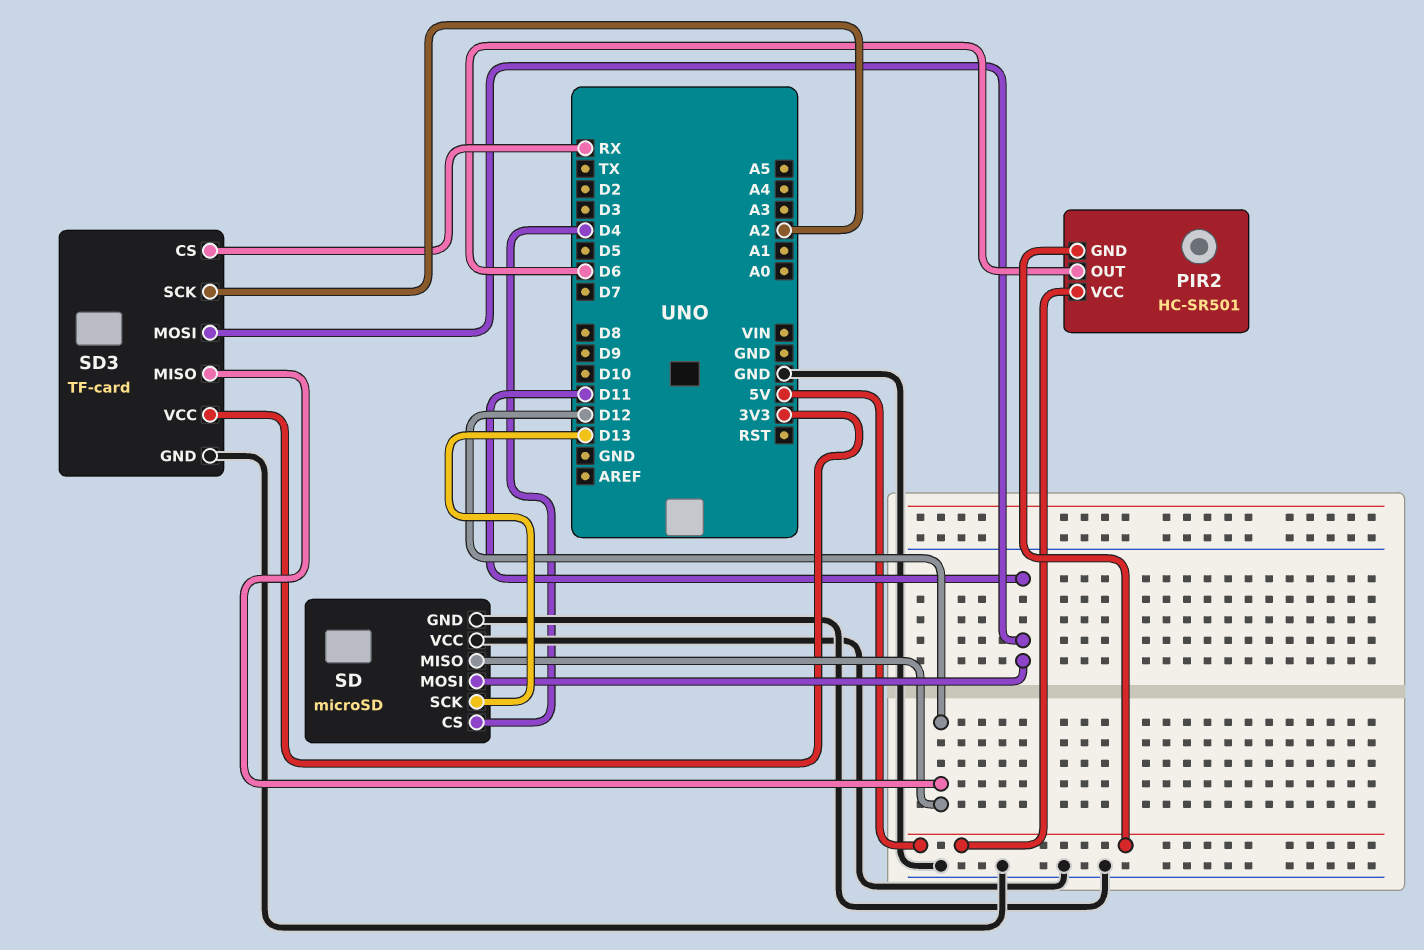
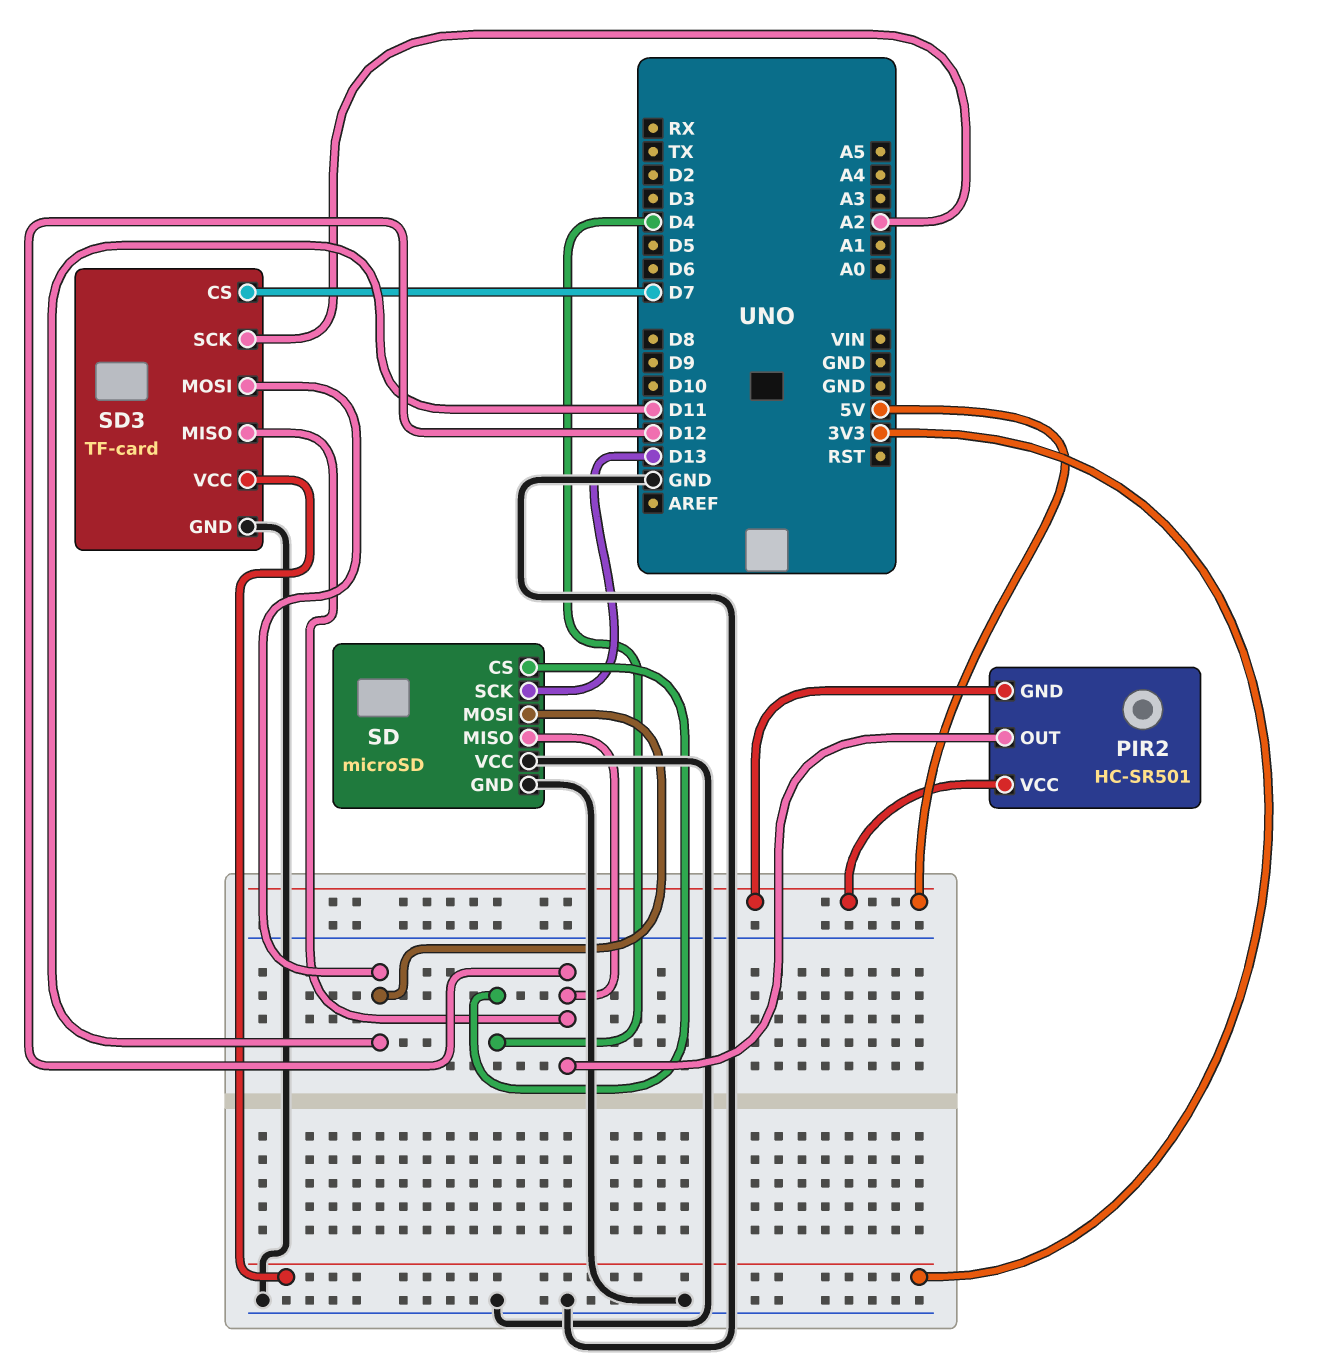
PIR2 pin OUT: D6 -> D12
SD3 pin CS: RX -> D7

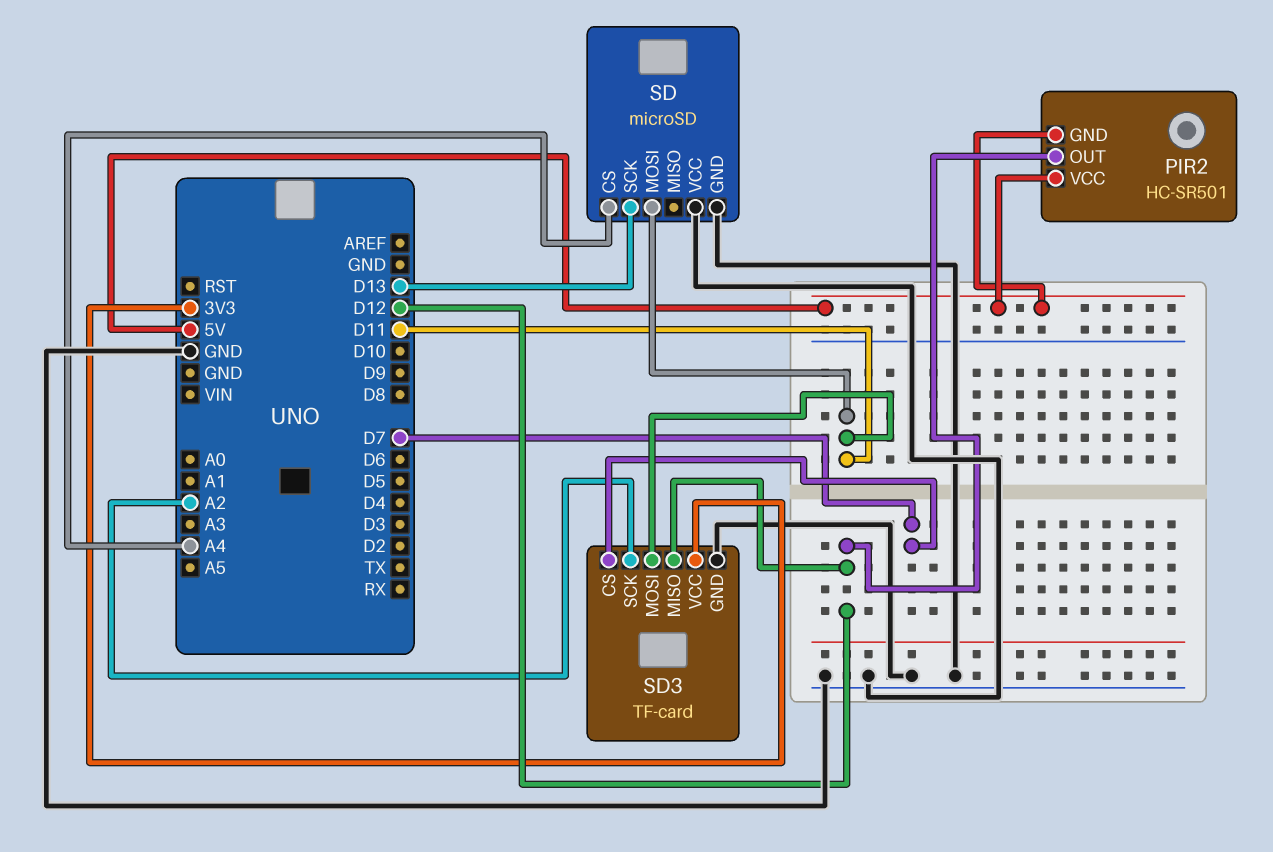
SD pin CS: D4 -> A4
SD pin MISO: D12 -> none

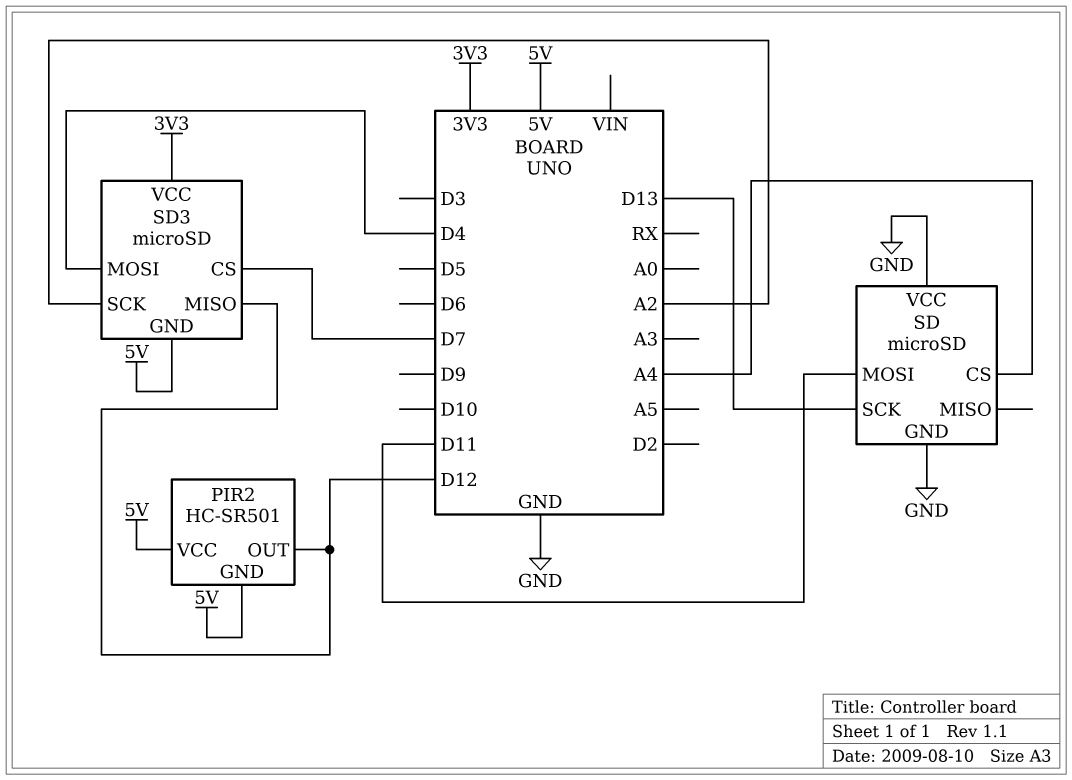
SD3: TF-card -> microSD
SD3 pin GND: GND -> 5V
SD3 pin MOSI: D11 -> D4

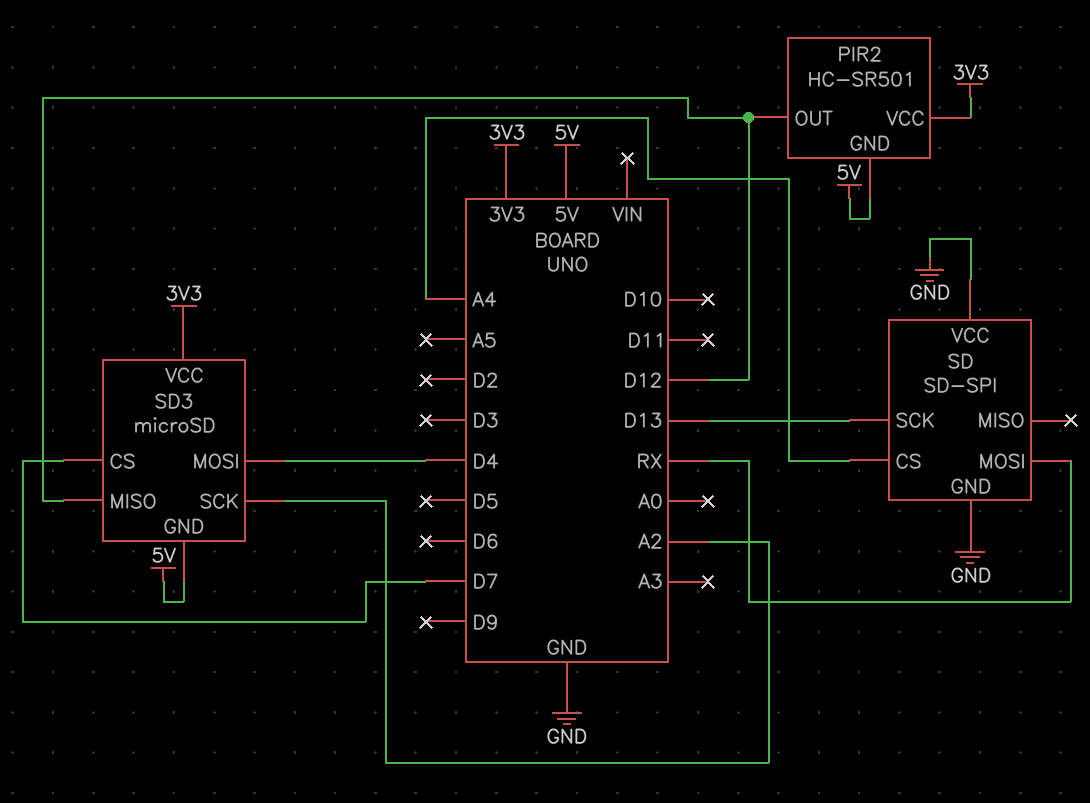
PIR2 pin VCC: 5V -> 3V3
SD: microSD -> SD-SPI
SD pin MOSI: D11 -> RX

